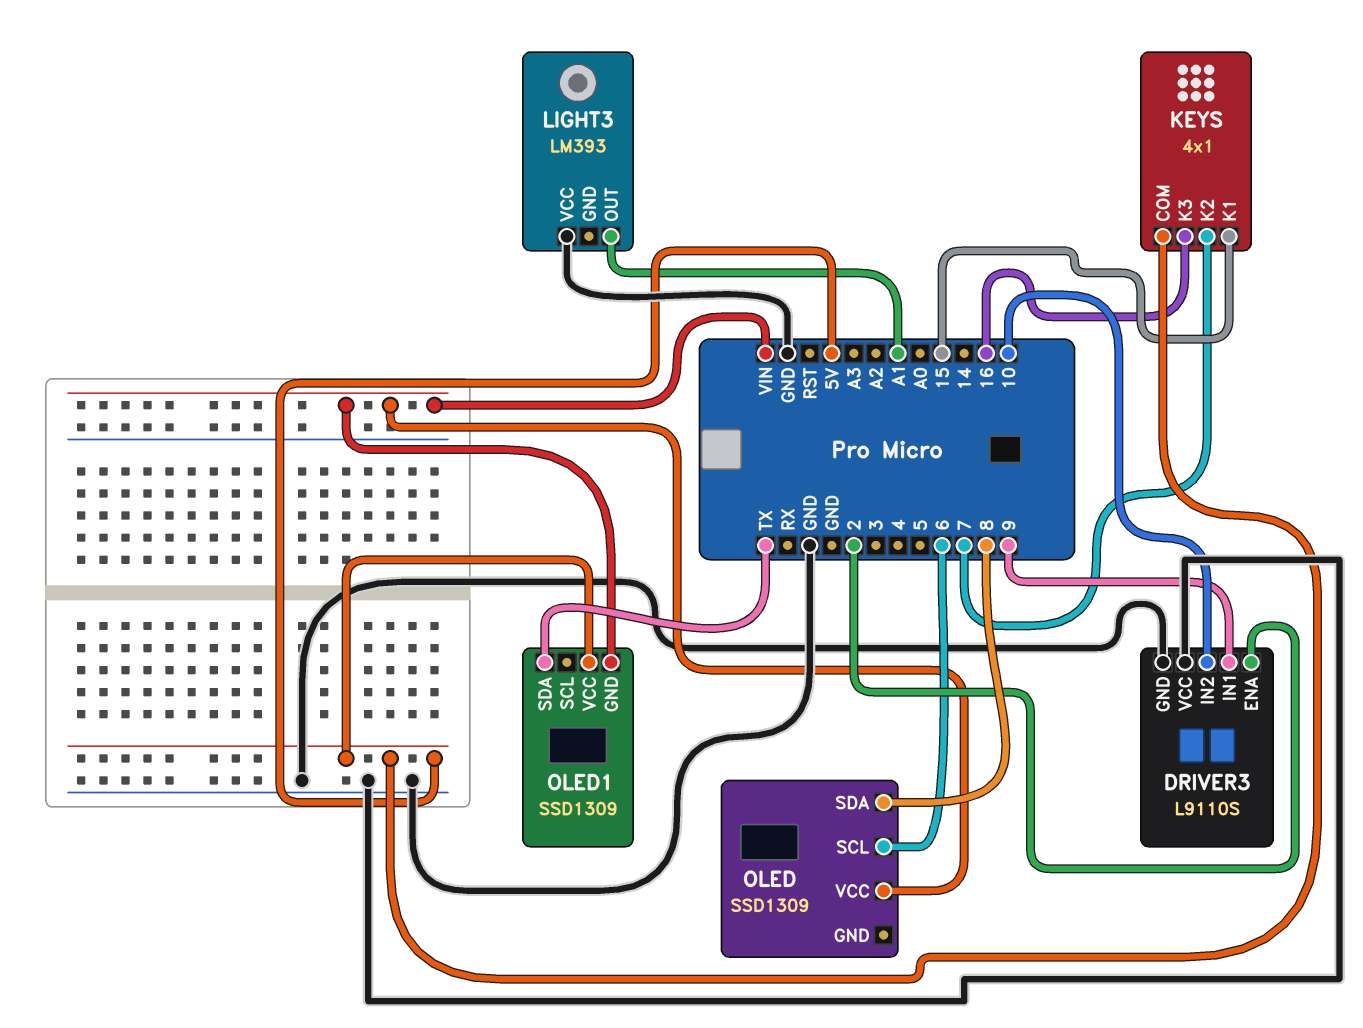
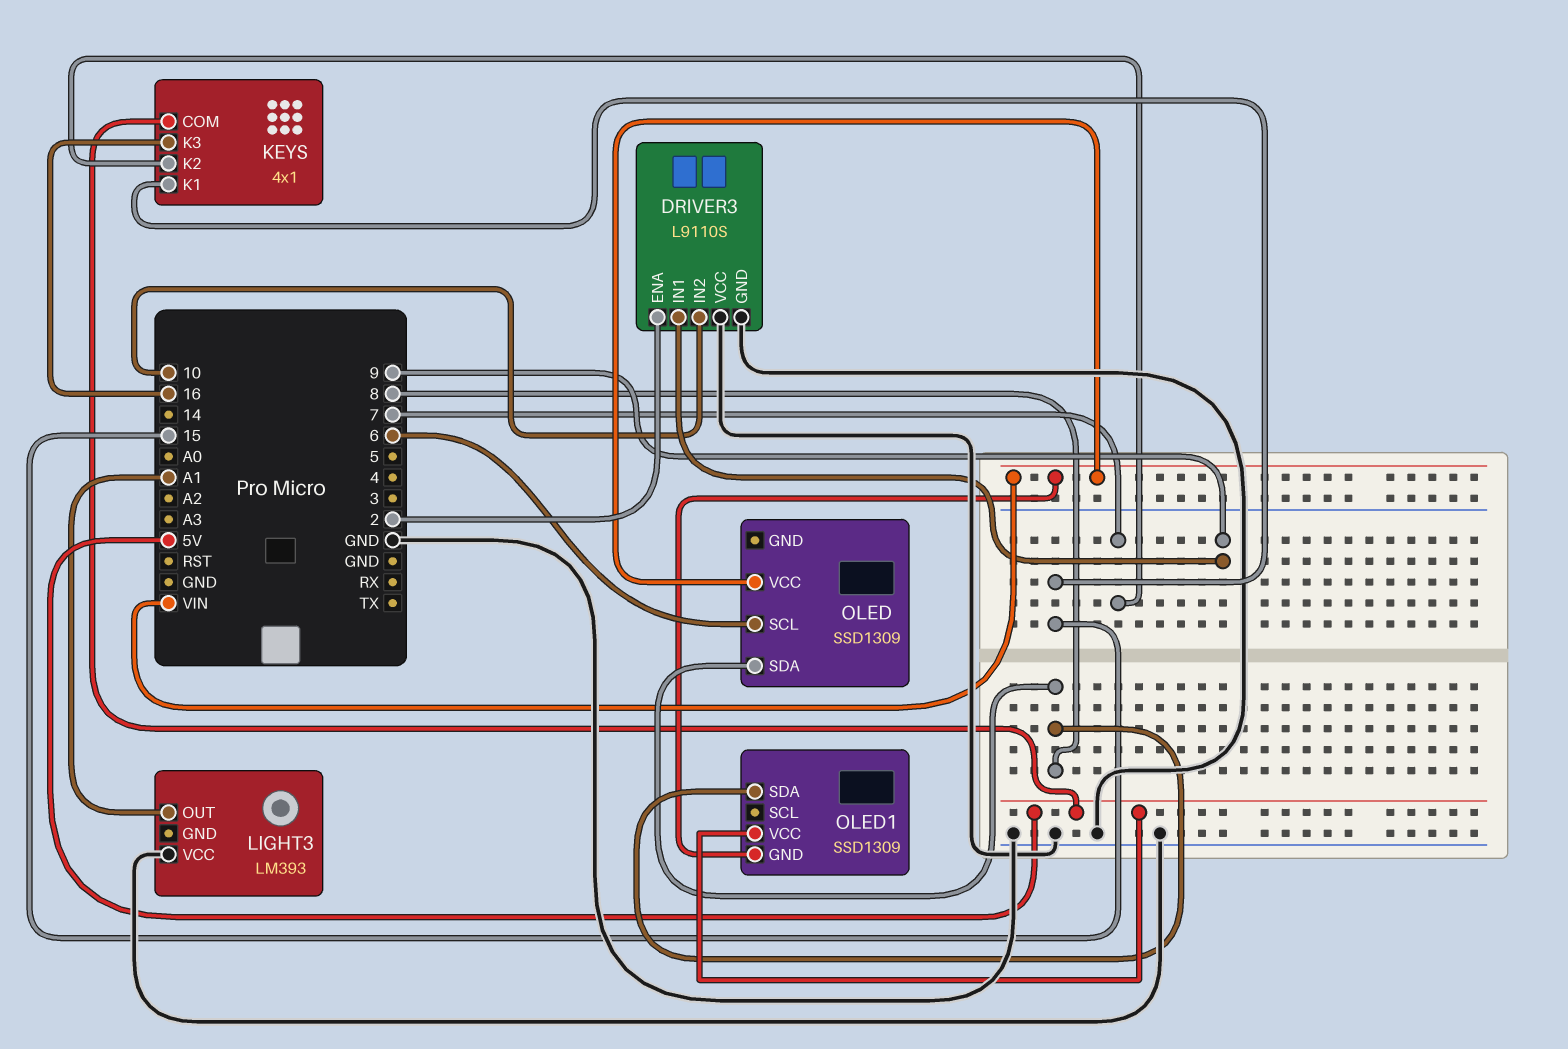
OLED1 pin SDA: TX -> 8

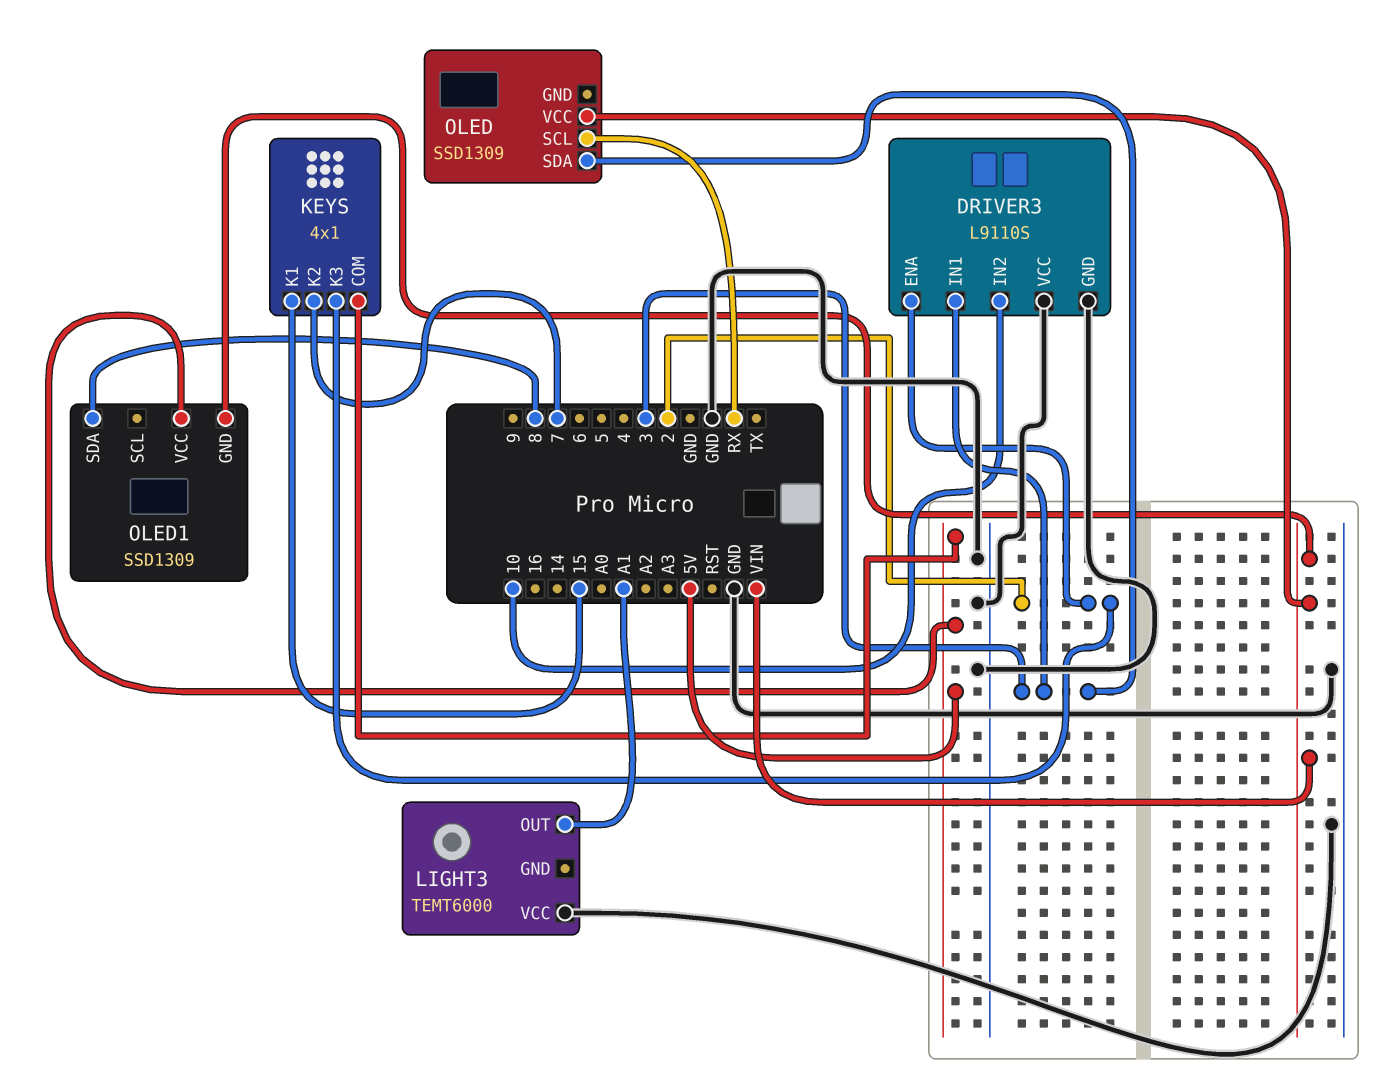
DRIVER3 pin IN1: 9 -> 3
KEYS pin K3: 16 -> 2
LIGHT3: LM393 -> TEMT6000
OLED pin SCL: 6 -> RX
OLED pin SDA: 8 -> 3

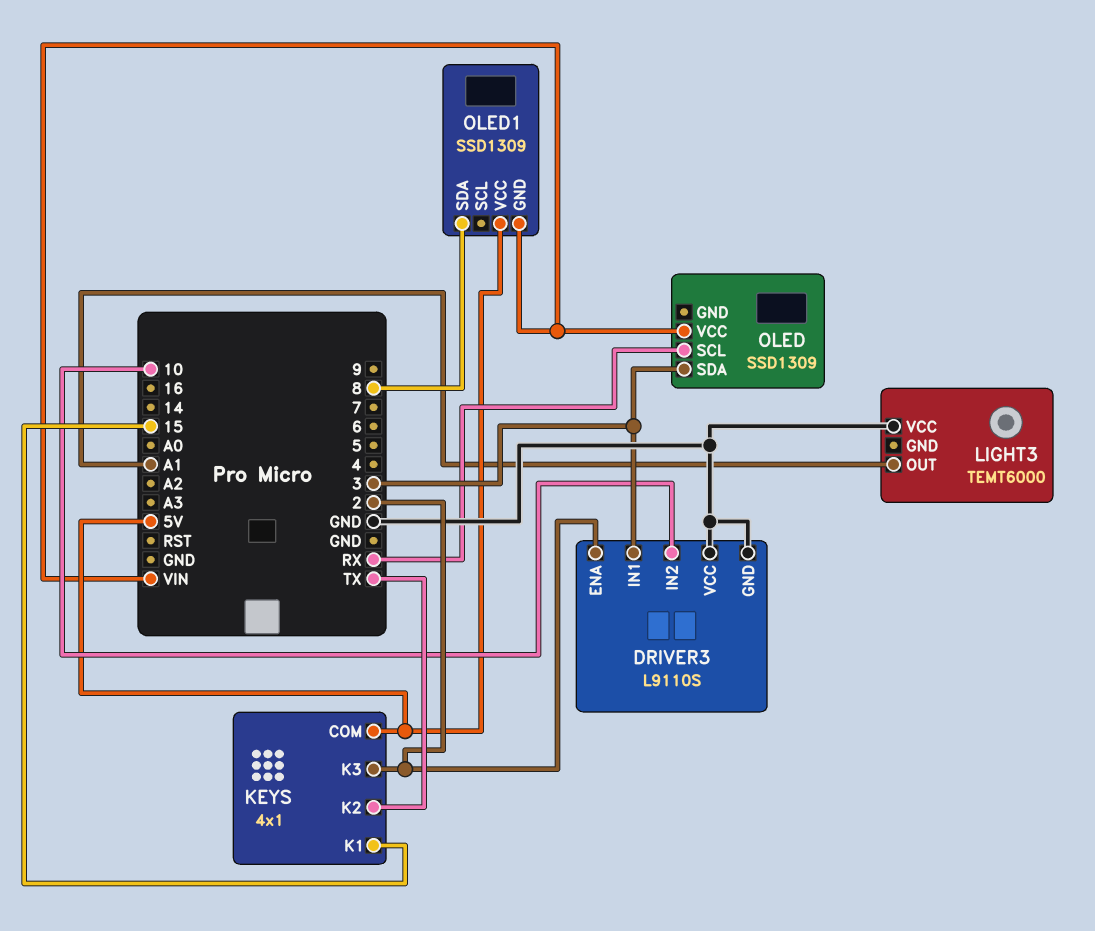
KEYS pin K2: 7 -> TX

